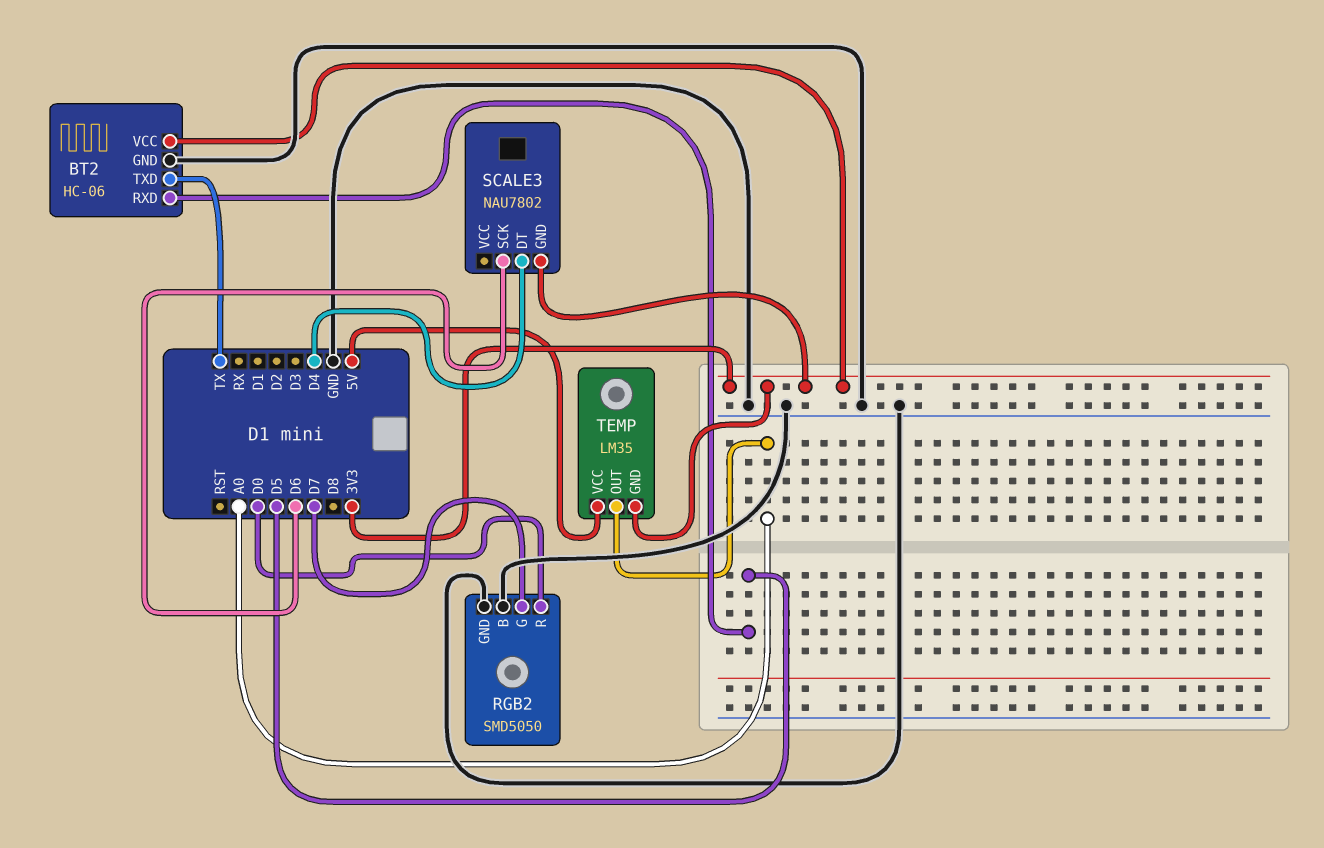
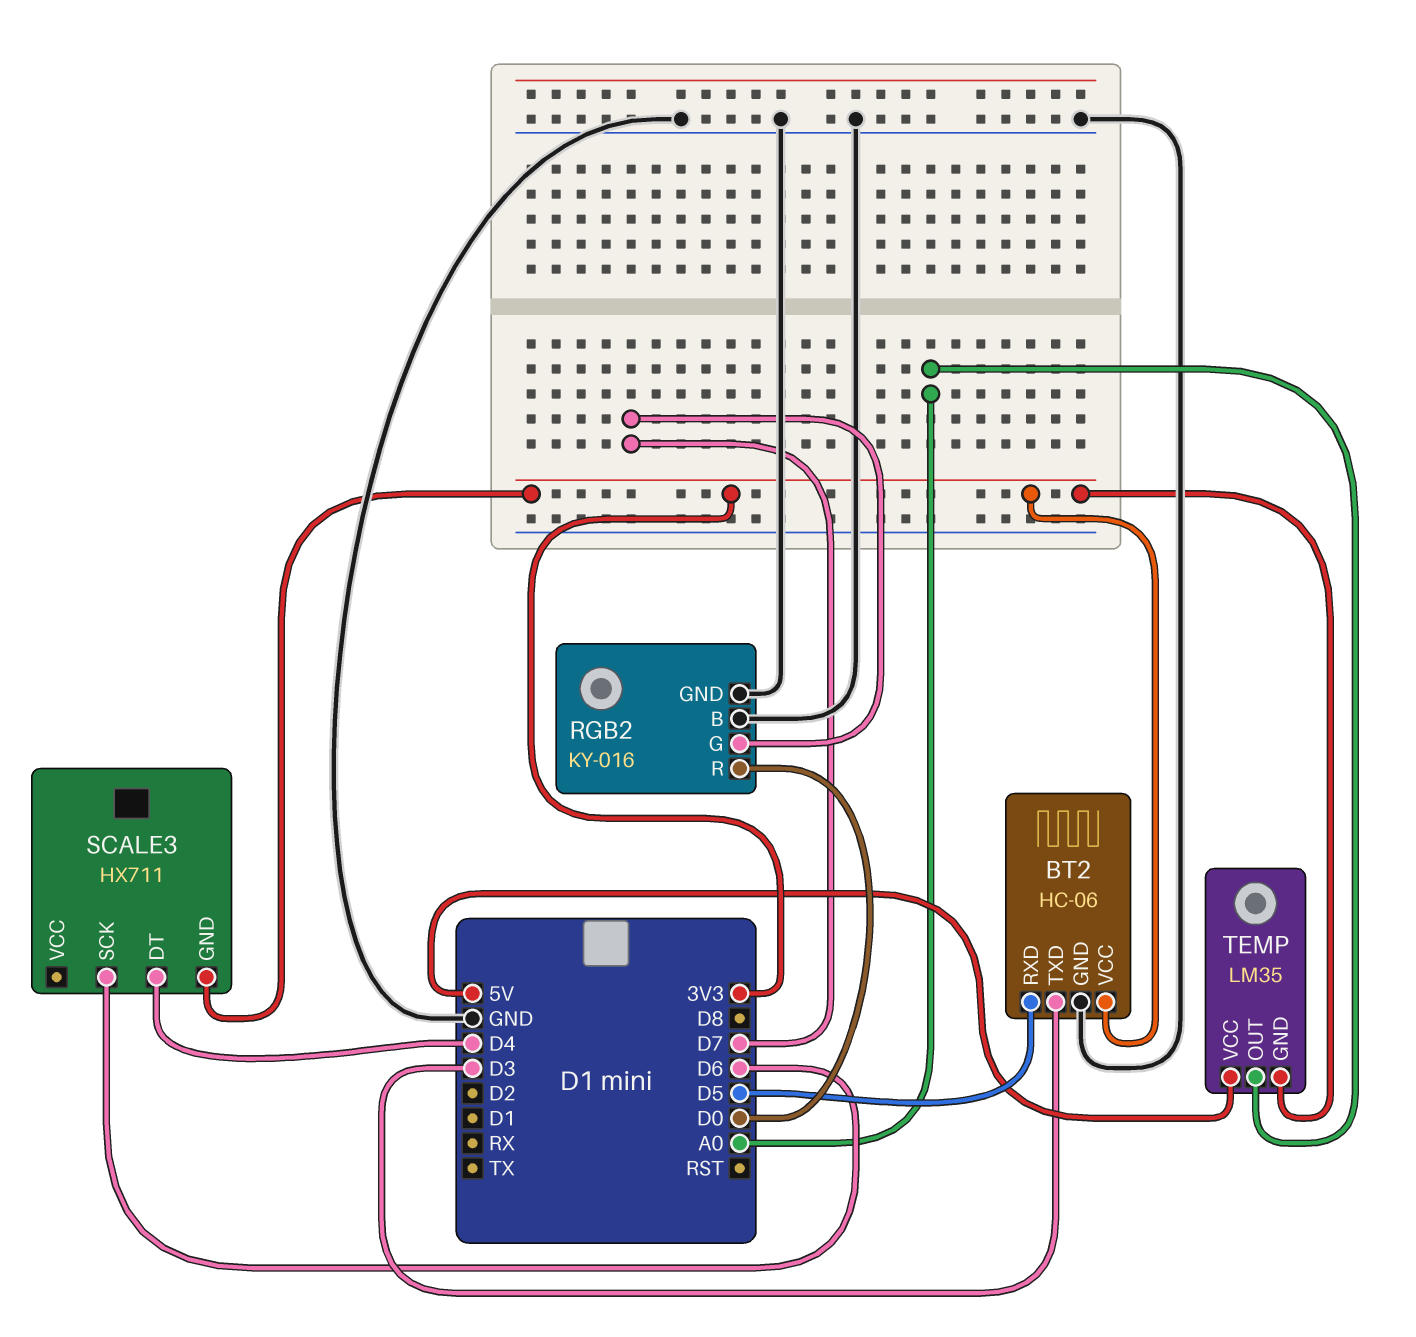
BT2 pin TXD: TX -> D3
RGB2: SMD5050 -> KY-016
SCALE3: NAU7802 -> HX711

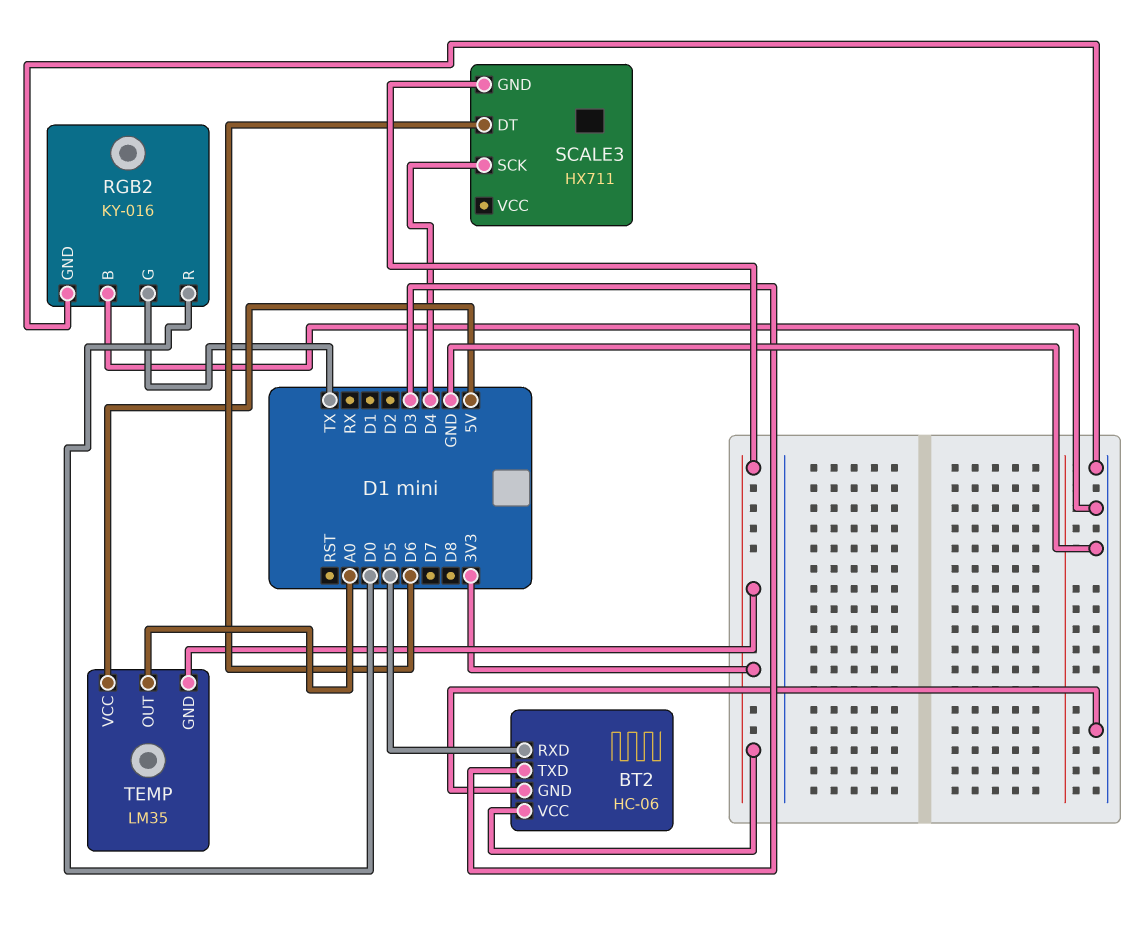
RGB2 pin G: D7 -> TX
SCALE3 pin DT: D4 -> D6
SCALE3 pin SCK: D6 -> D4

